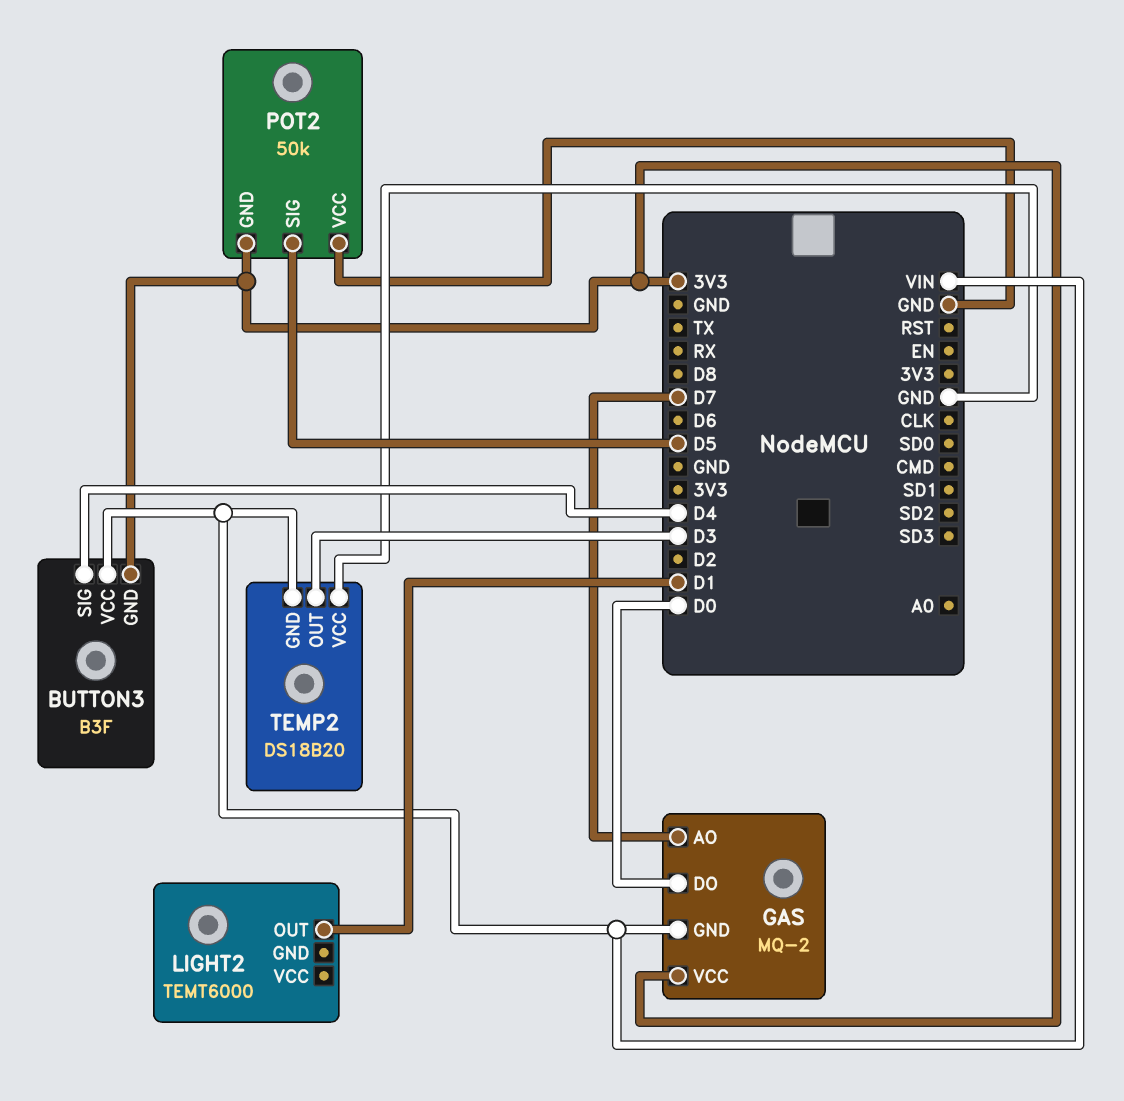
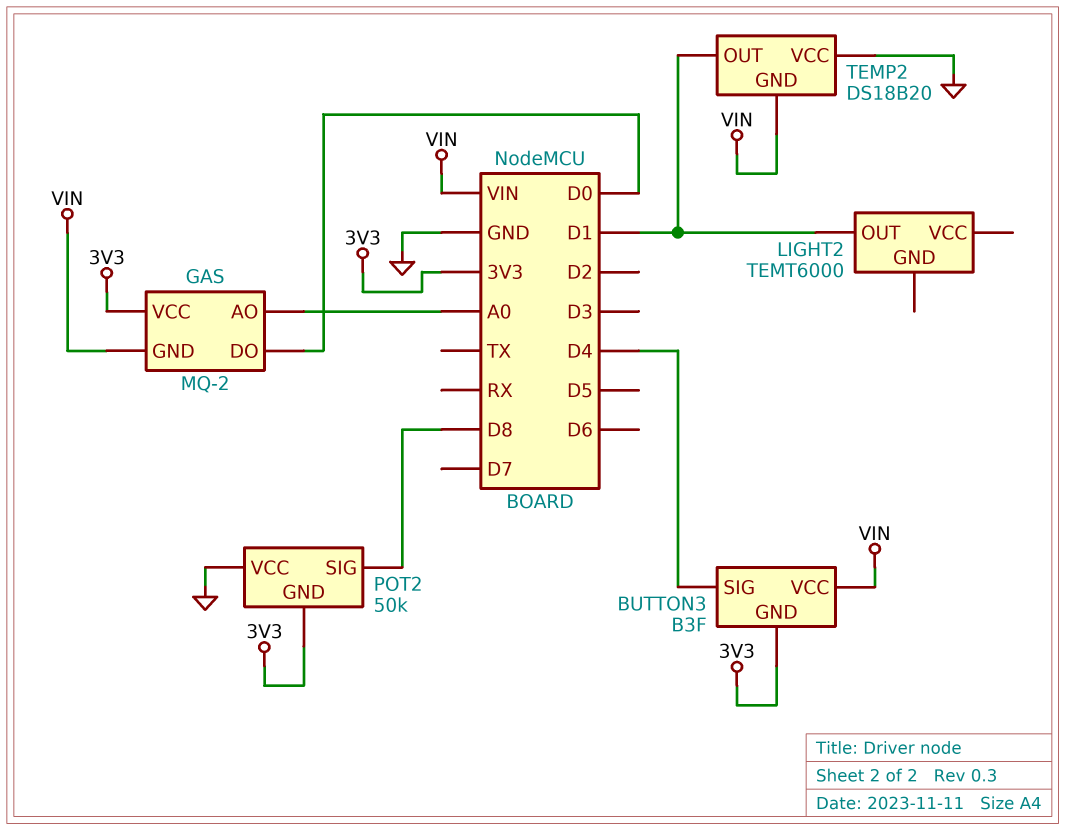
GAS pin AO: D7 -> A0
POT2 pin SIG: D5 -> D8
TEMP2 pin OUT: D3 -> D1

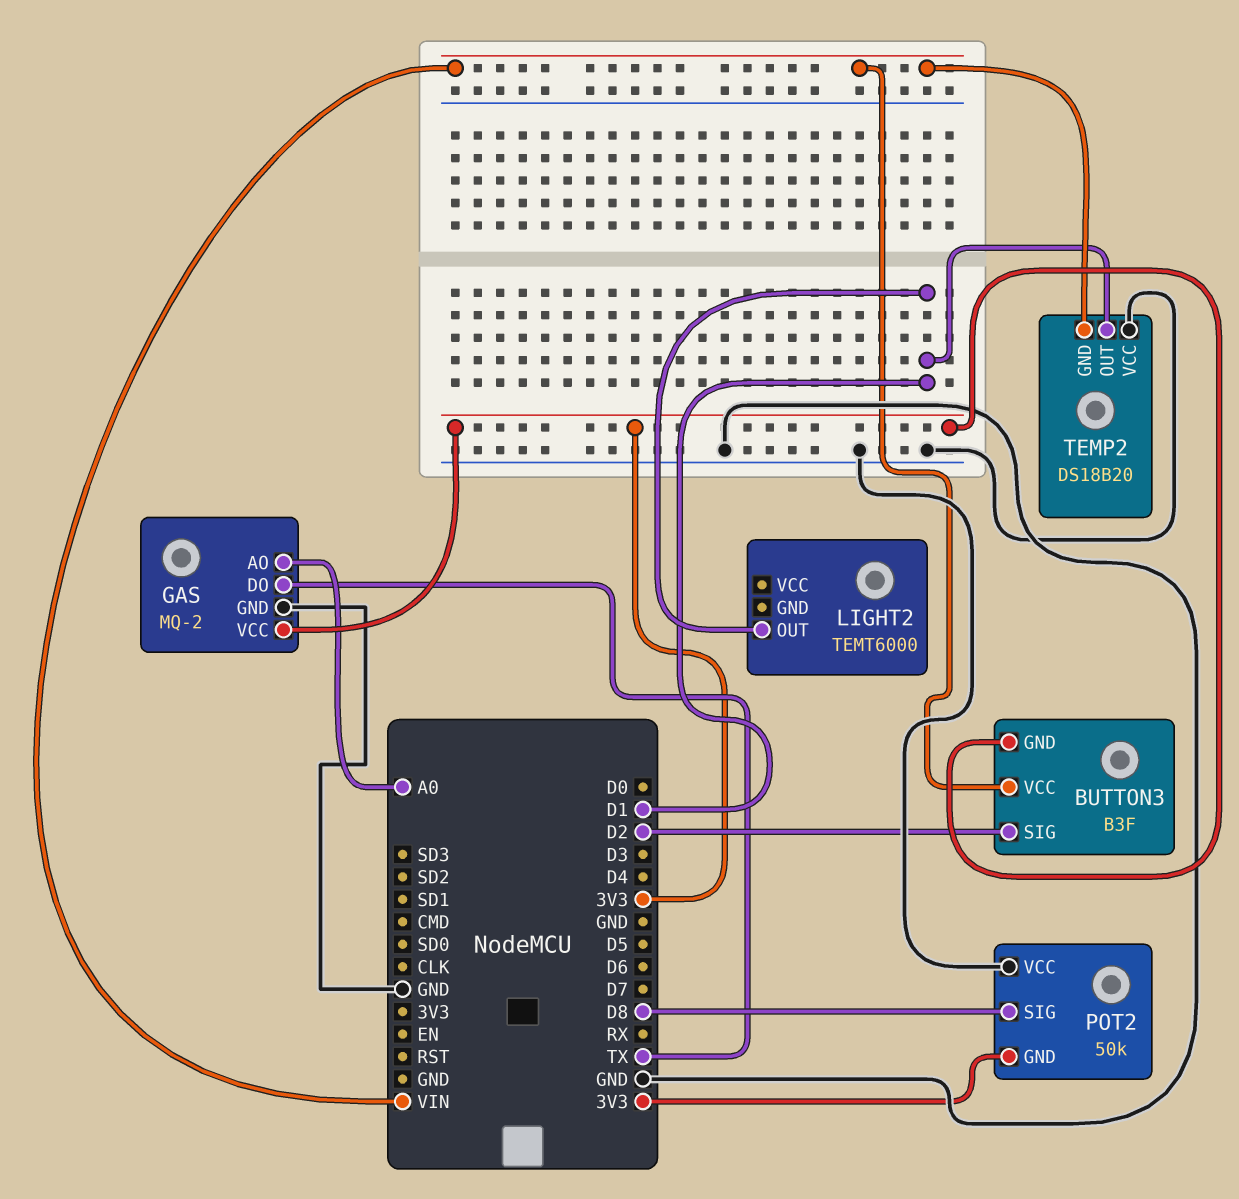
BUTTON3 pin SIG: D4 -> D2
GAS pin DO: D0 -> TX
GAS pin GND: VIN -> GND

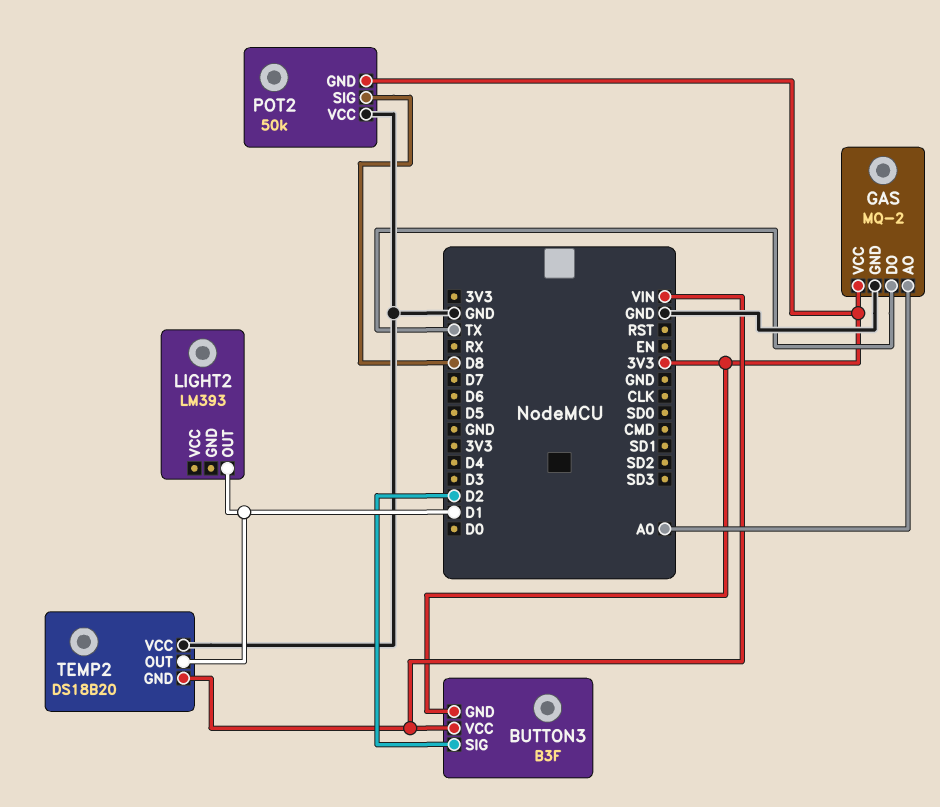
LIGHT2: TEMT6000 -> LM393

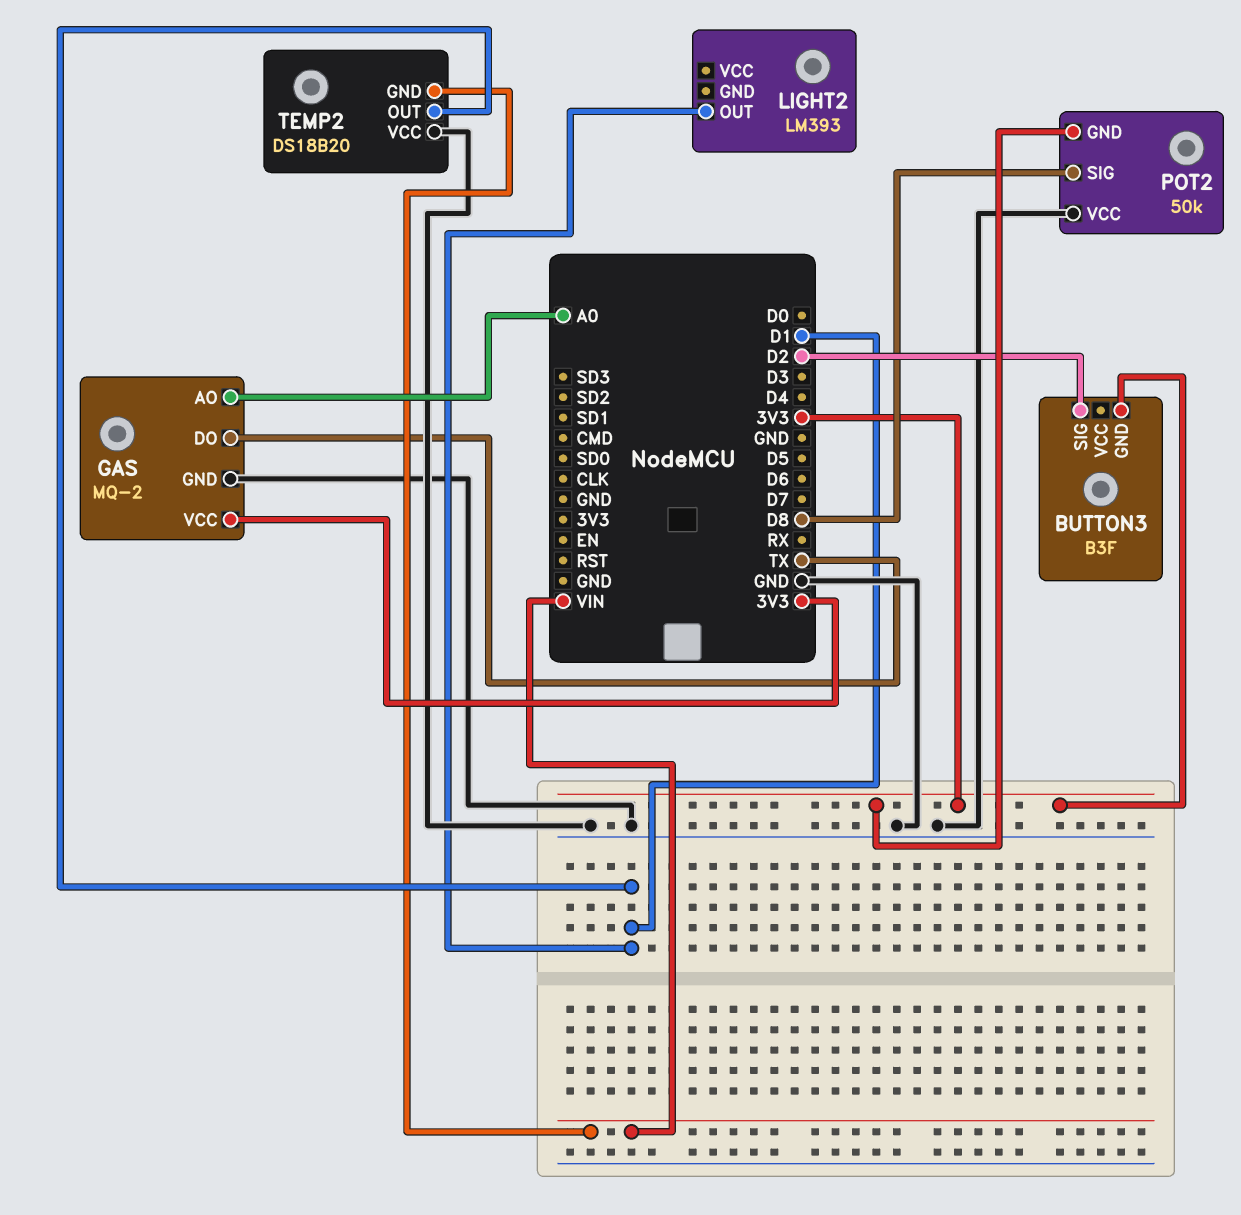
BUTTON3 pin VCC: VIN -> none

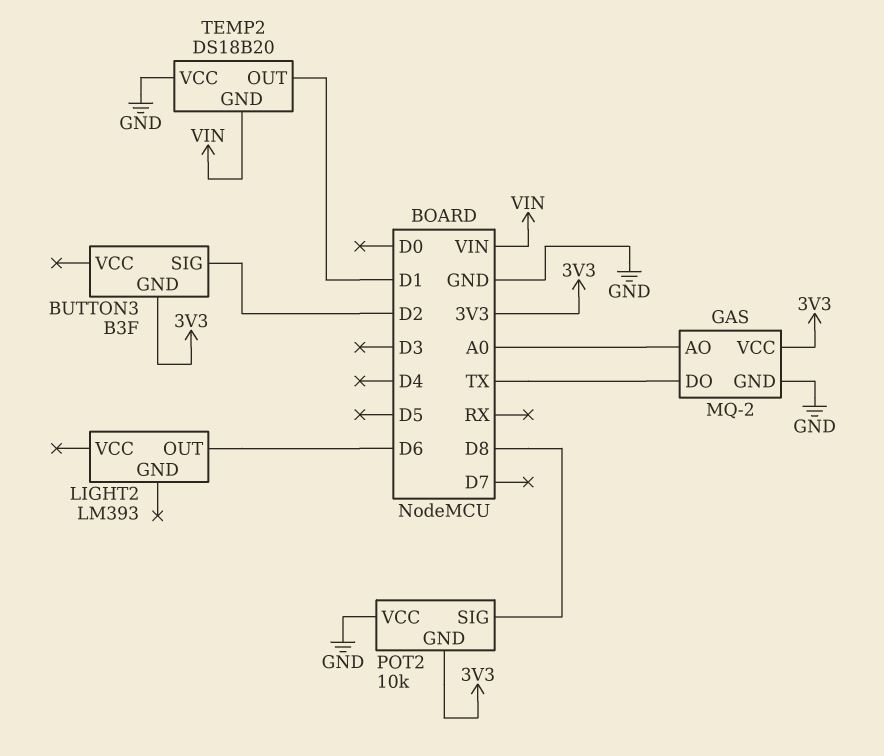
LIGHT2 pin OUT: D1 -> D6
POT2: 50k -> 10k

